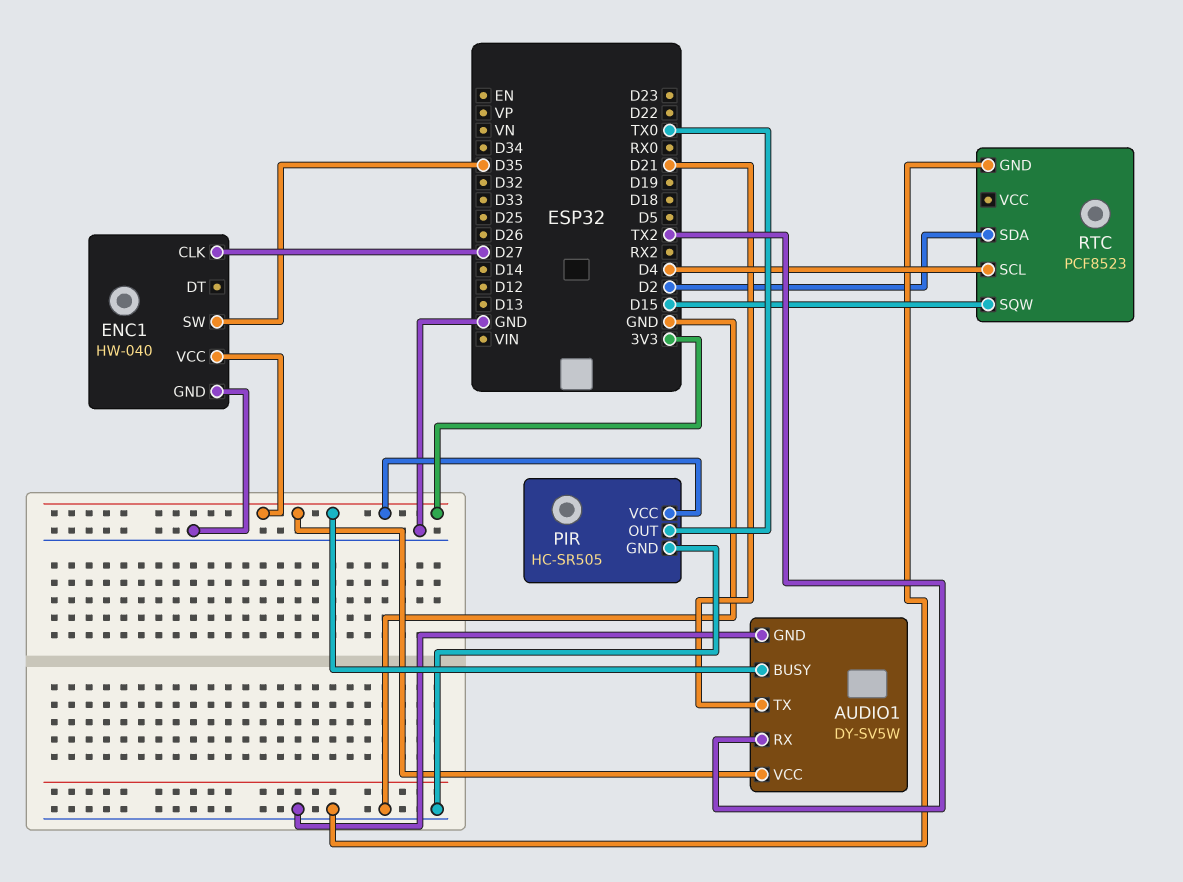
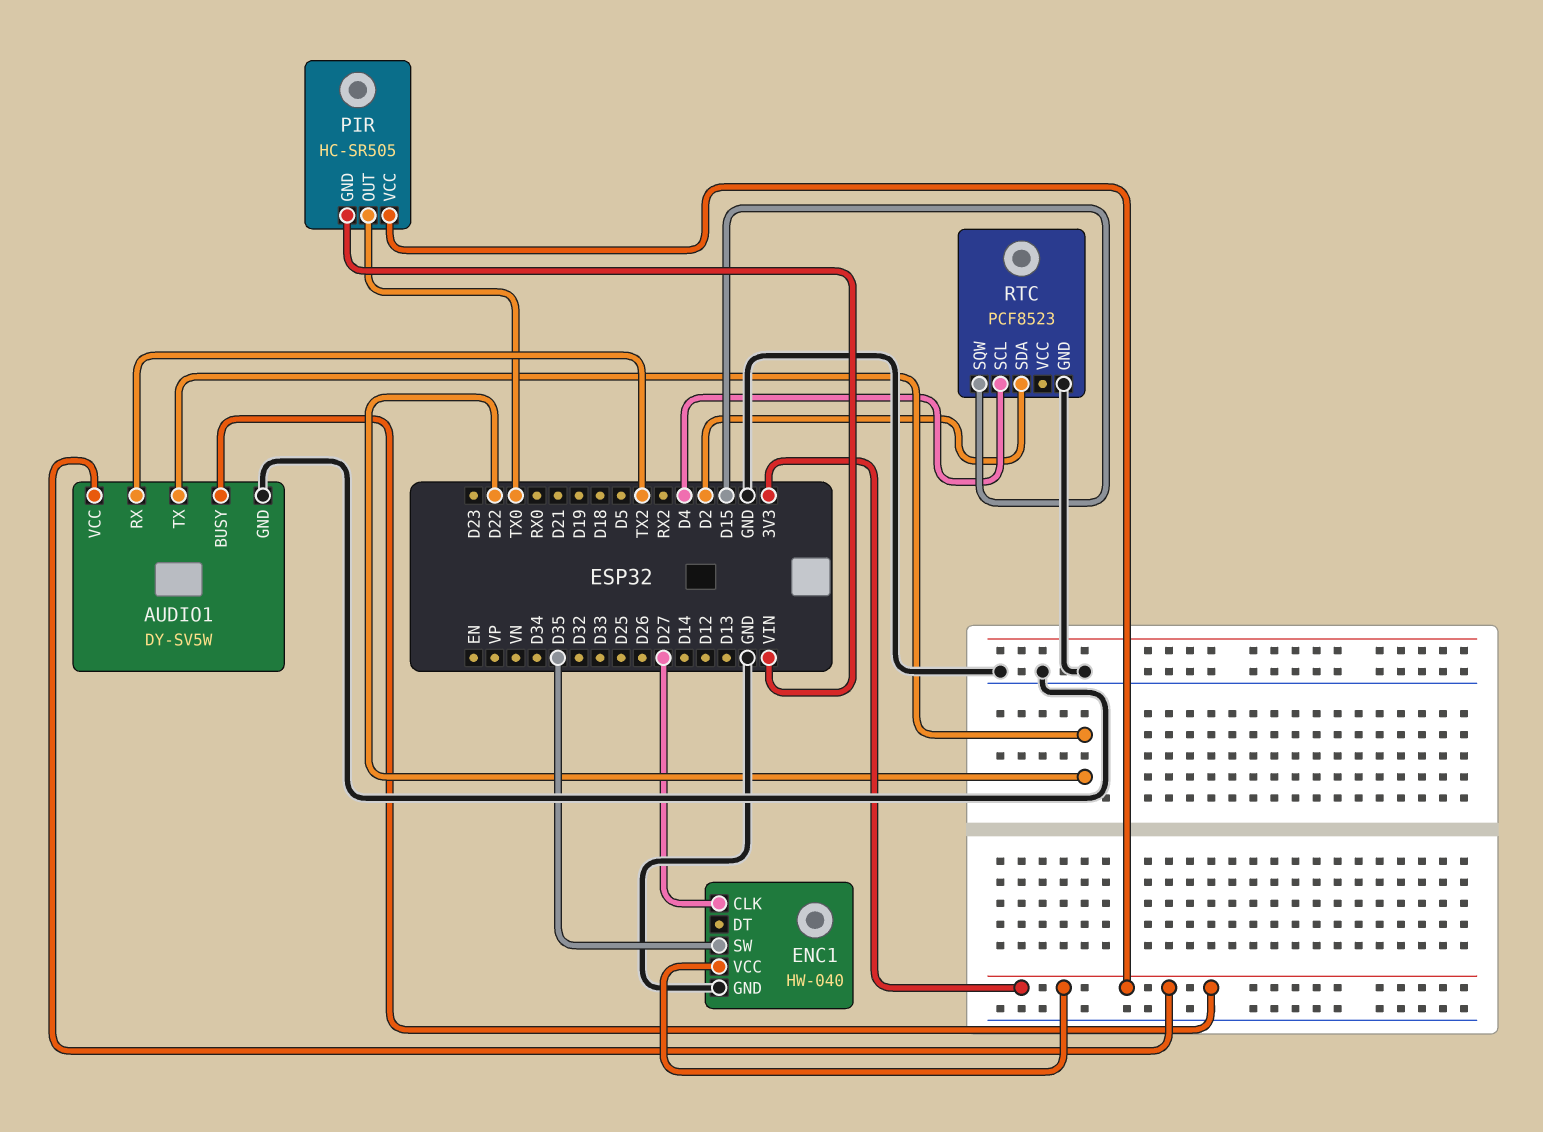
AUDIO1 pin TX: D21 -> D22
PIR pin GND: GND -> VIN

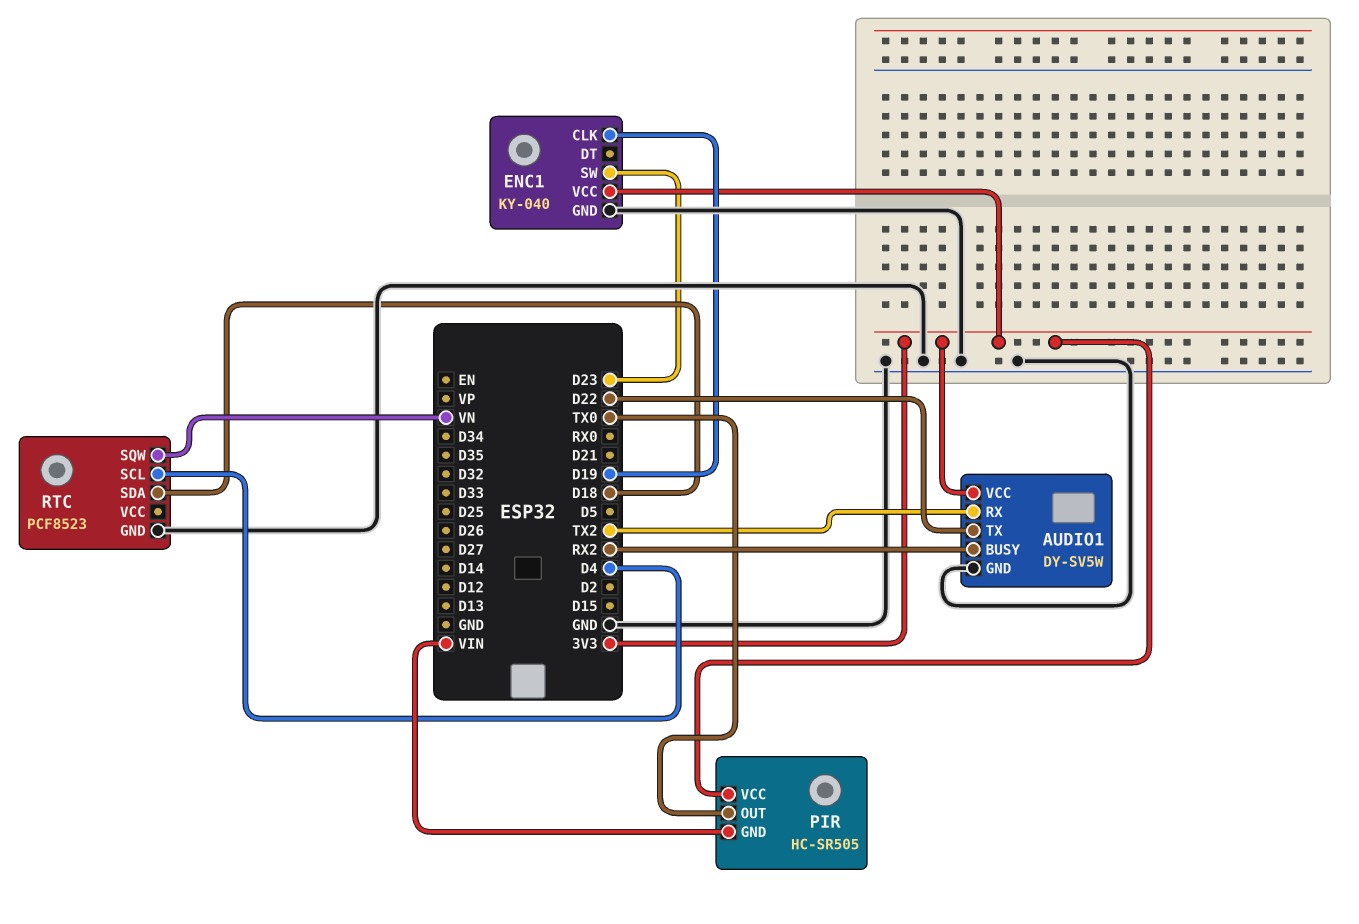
AUDIO1 pin BUSY: 3V3 -> RX2
ENC1: HW-040 -> KY-040
ENC1 pin CLK: D27 -> D19
ENC1 pin SW: D35 -> D23
RTC pin SDA: D2 -> D18
RTC pin SQW: D15 -> VN

